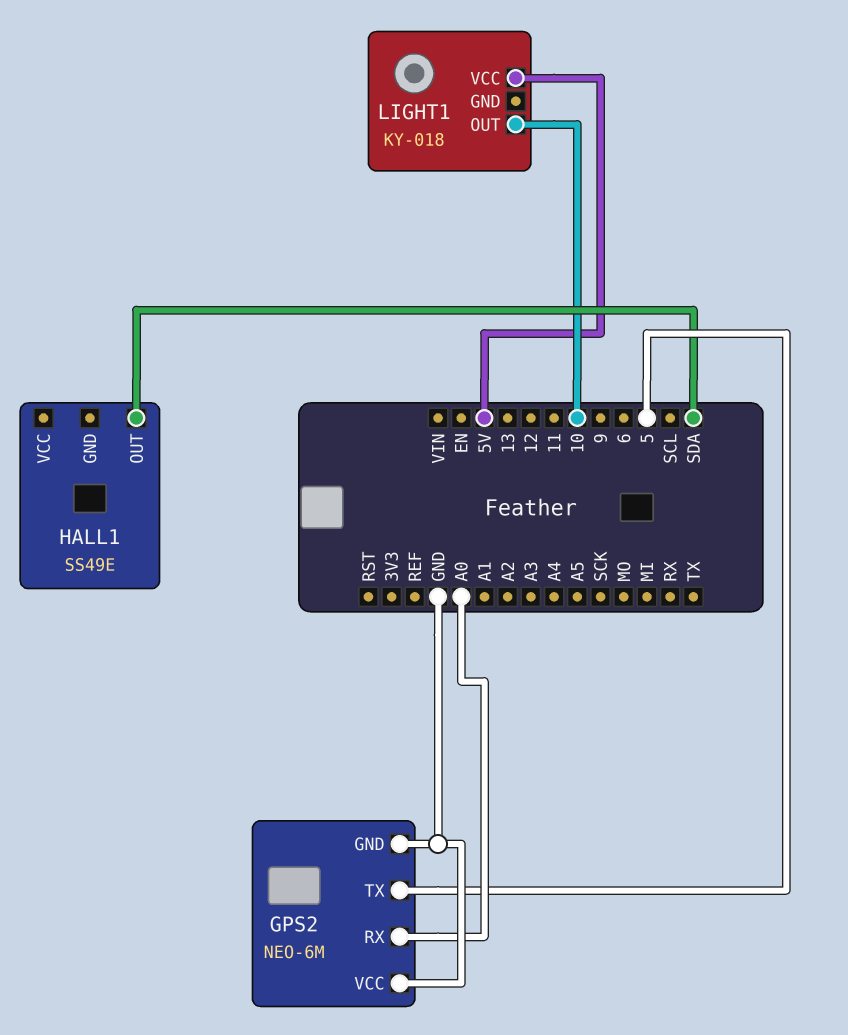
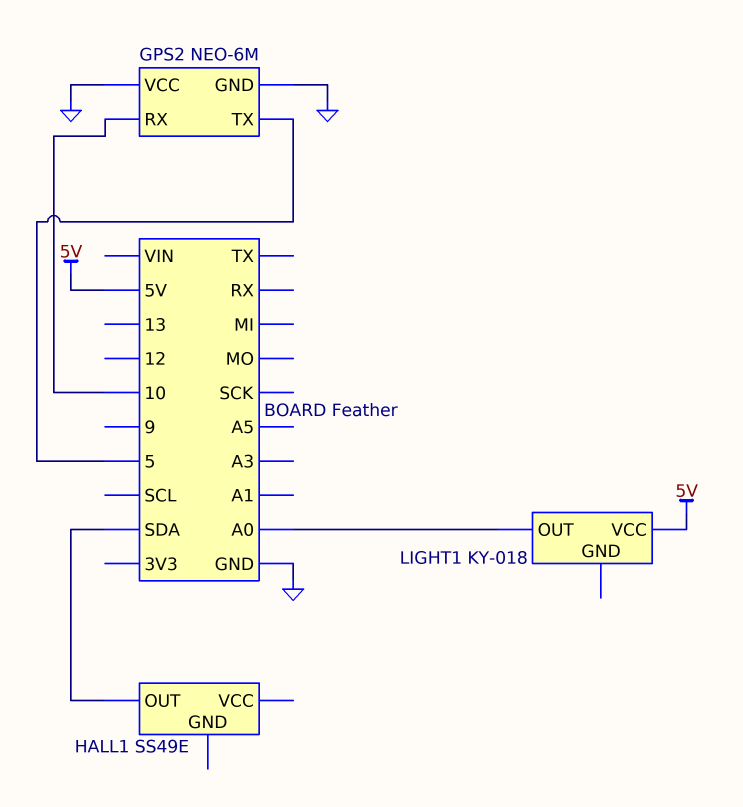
GPS2 pin RX: A0 -> 10
LIGHT1 pin OUT: 10 -> A0

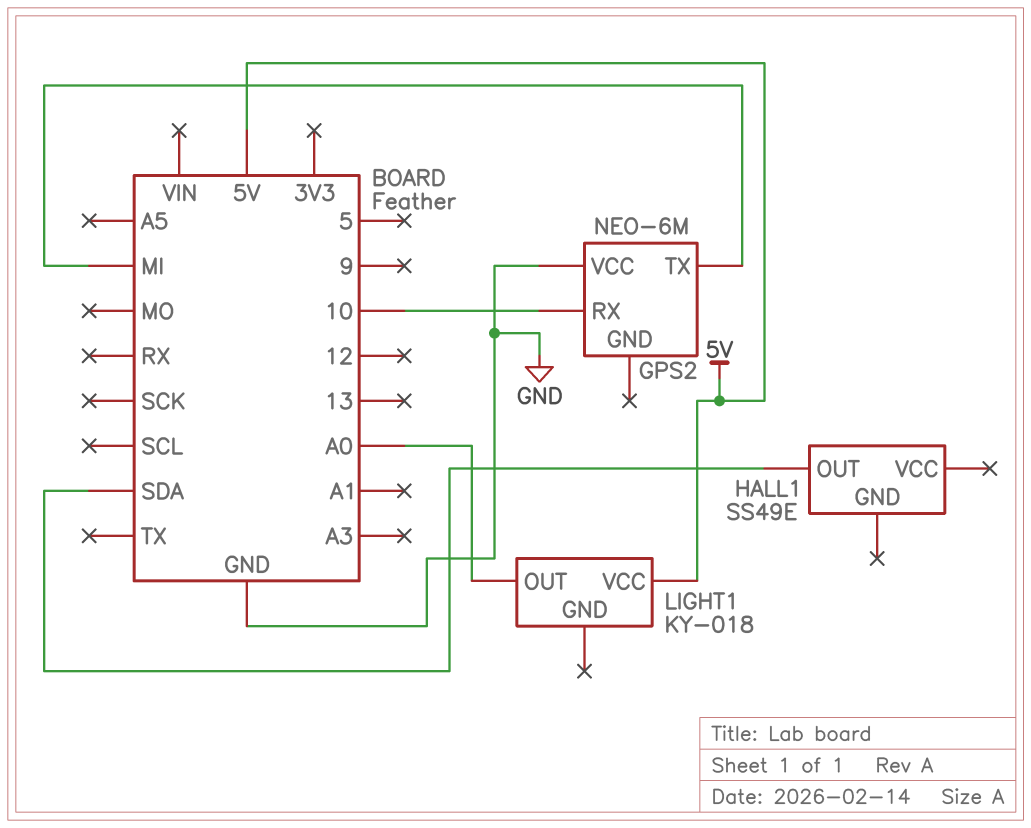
GPS2 pin GND: GND -> none
GPS2 pin TX: 5 -> MI

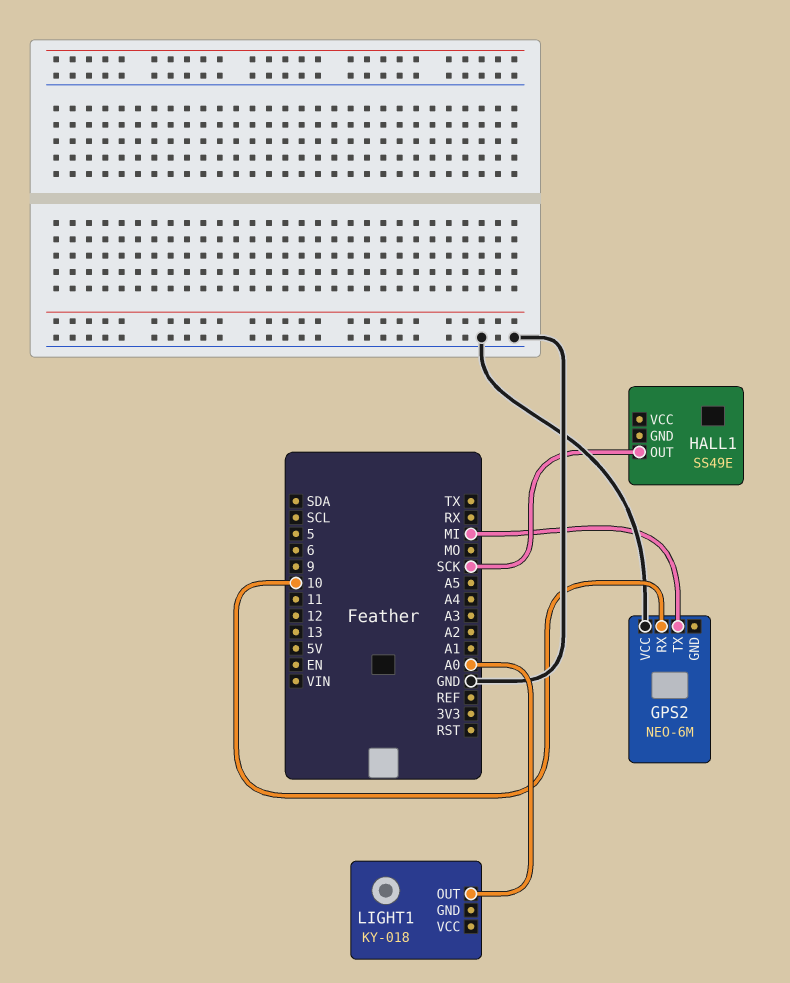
HALL1 pin OUT: SDA -> SCK
LIGHT1 pin VCC: 5V -> none

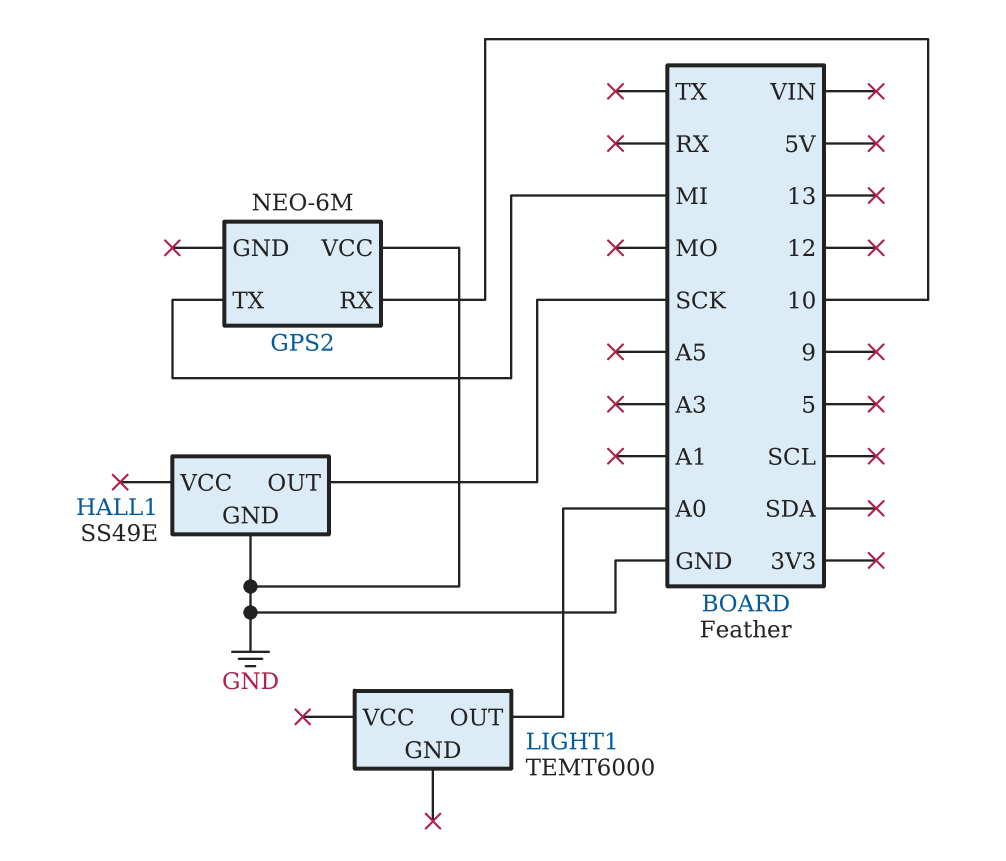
HALL1 pin GND: none -> GND
LIGHT1: KY-018 -> TEMT6000

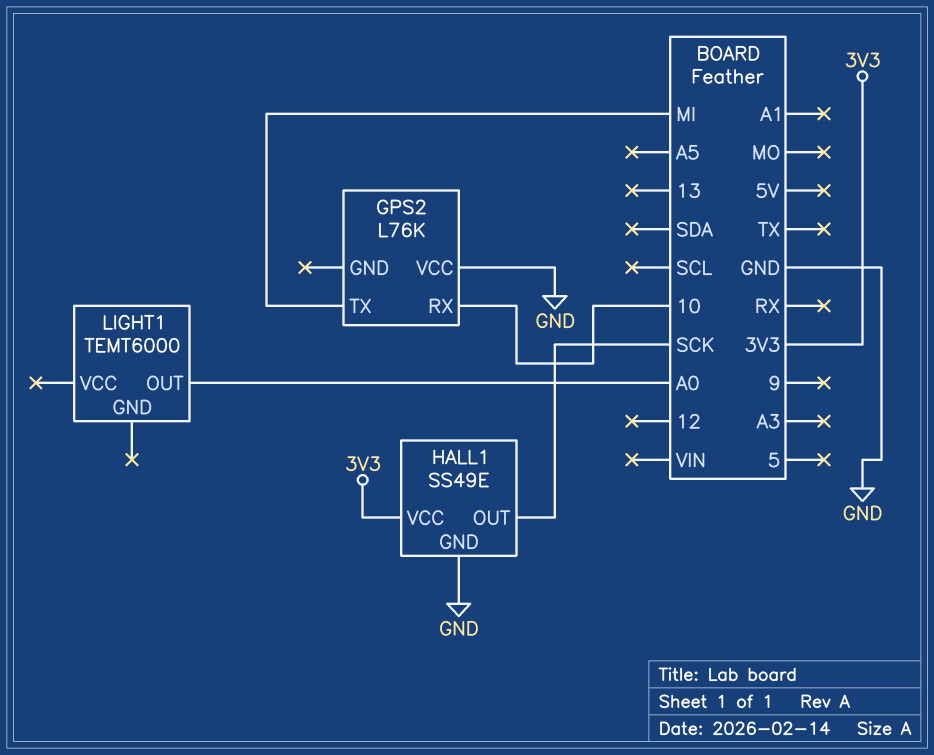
GPS2: NEO-6M -> L76K
HALL1 pin VCC: none -> 3V3

